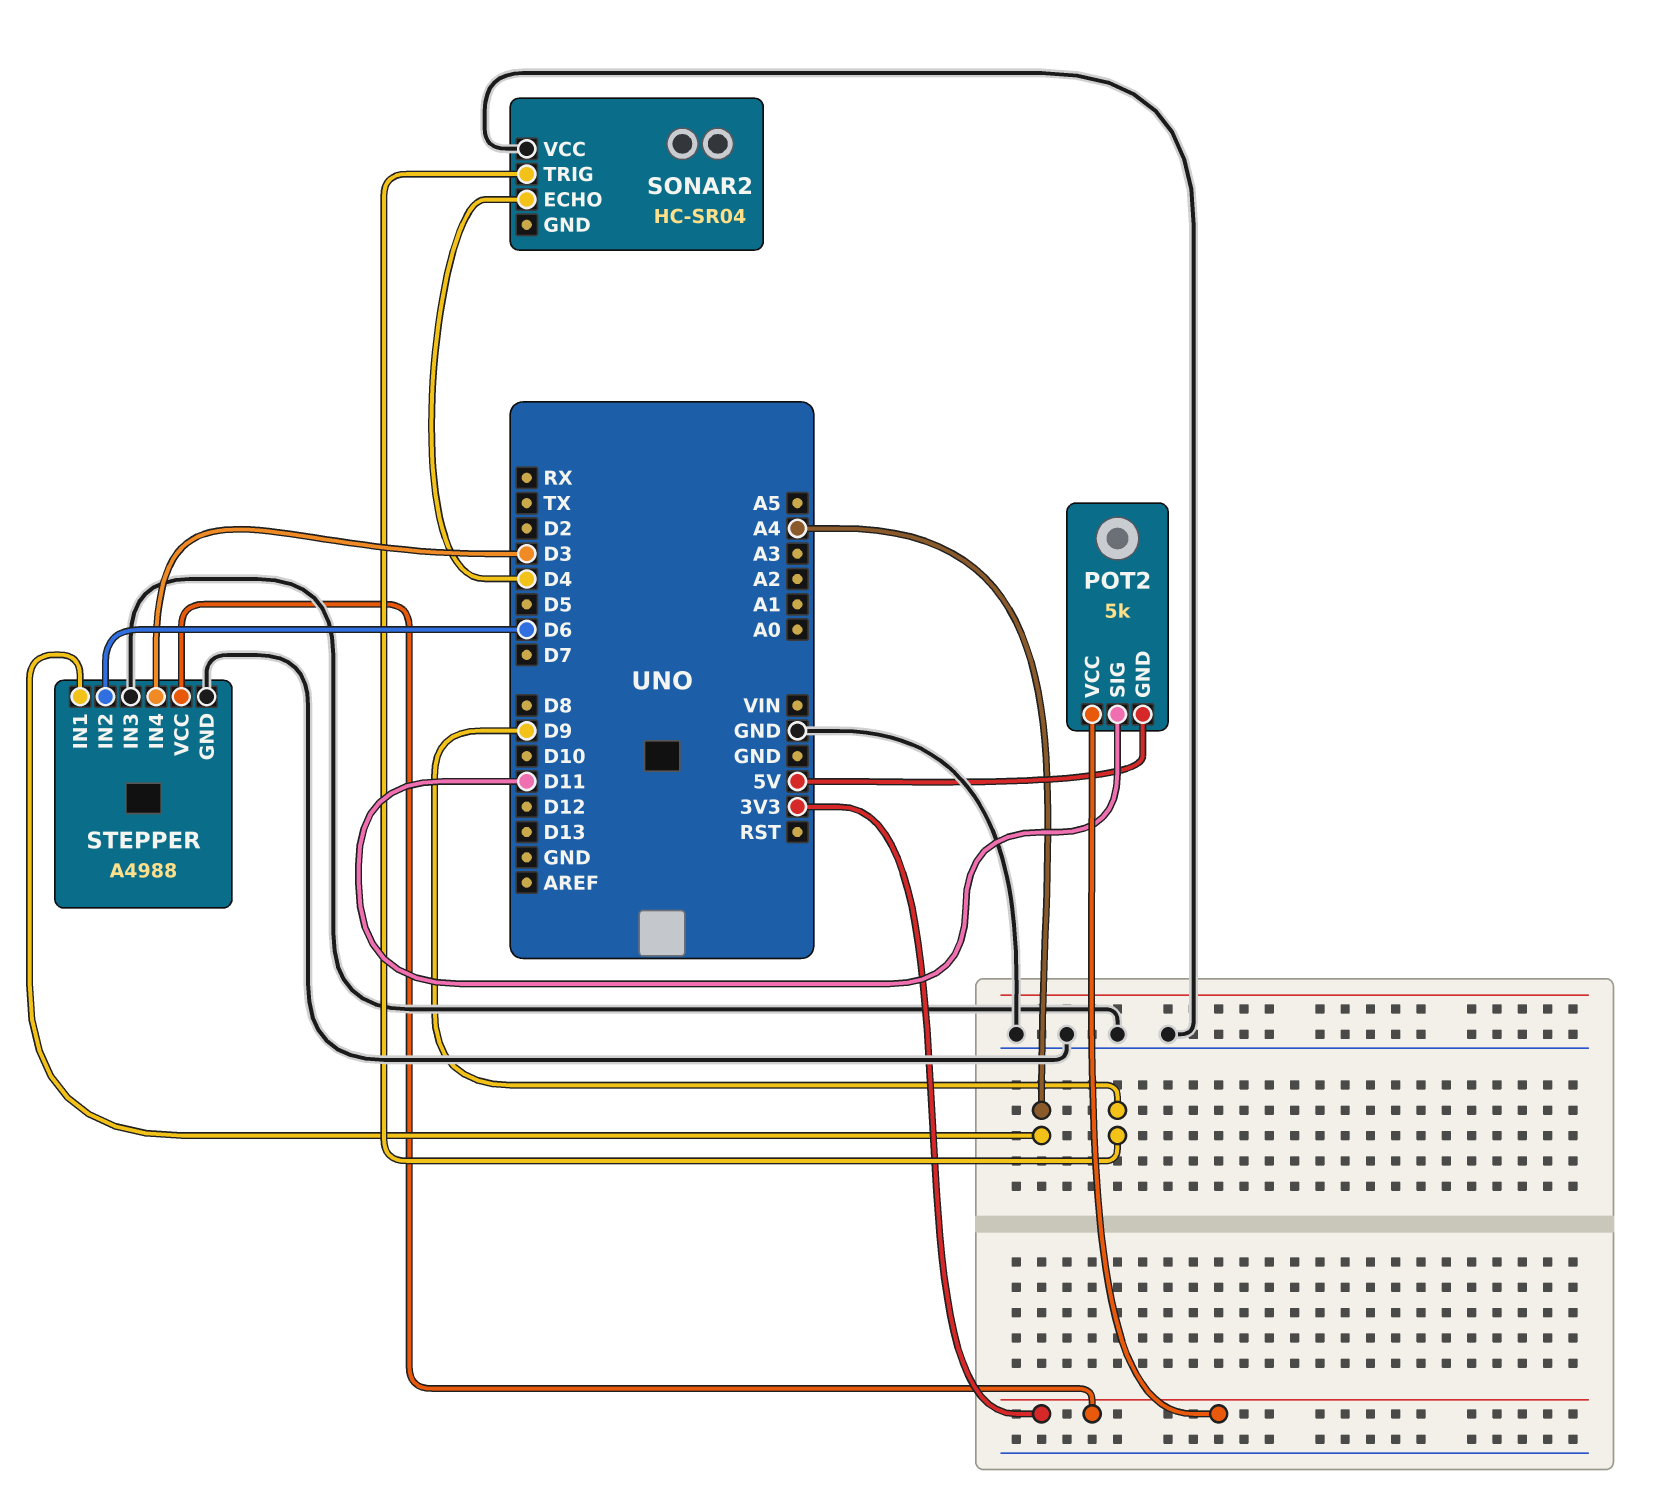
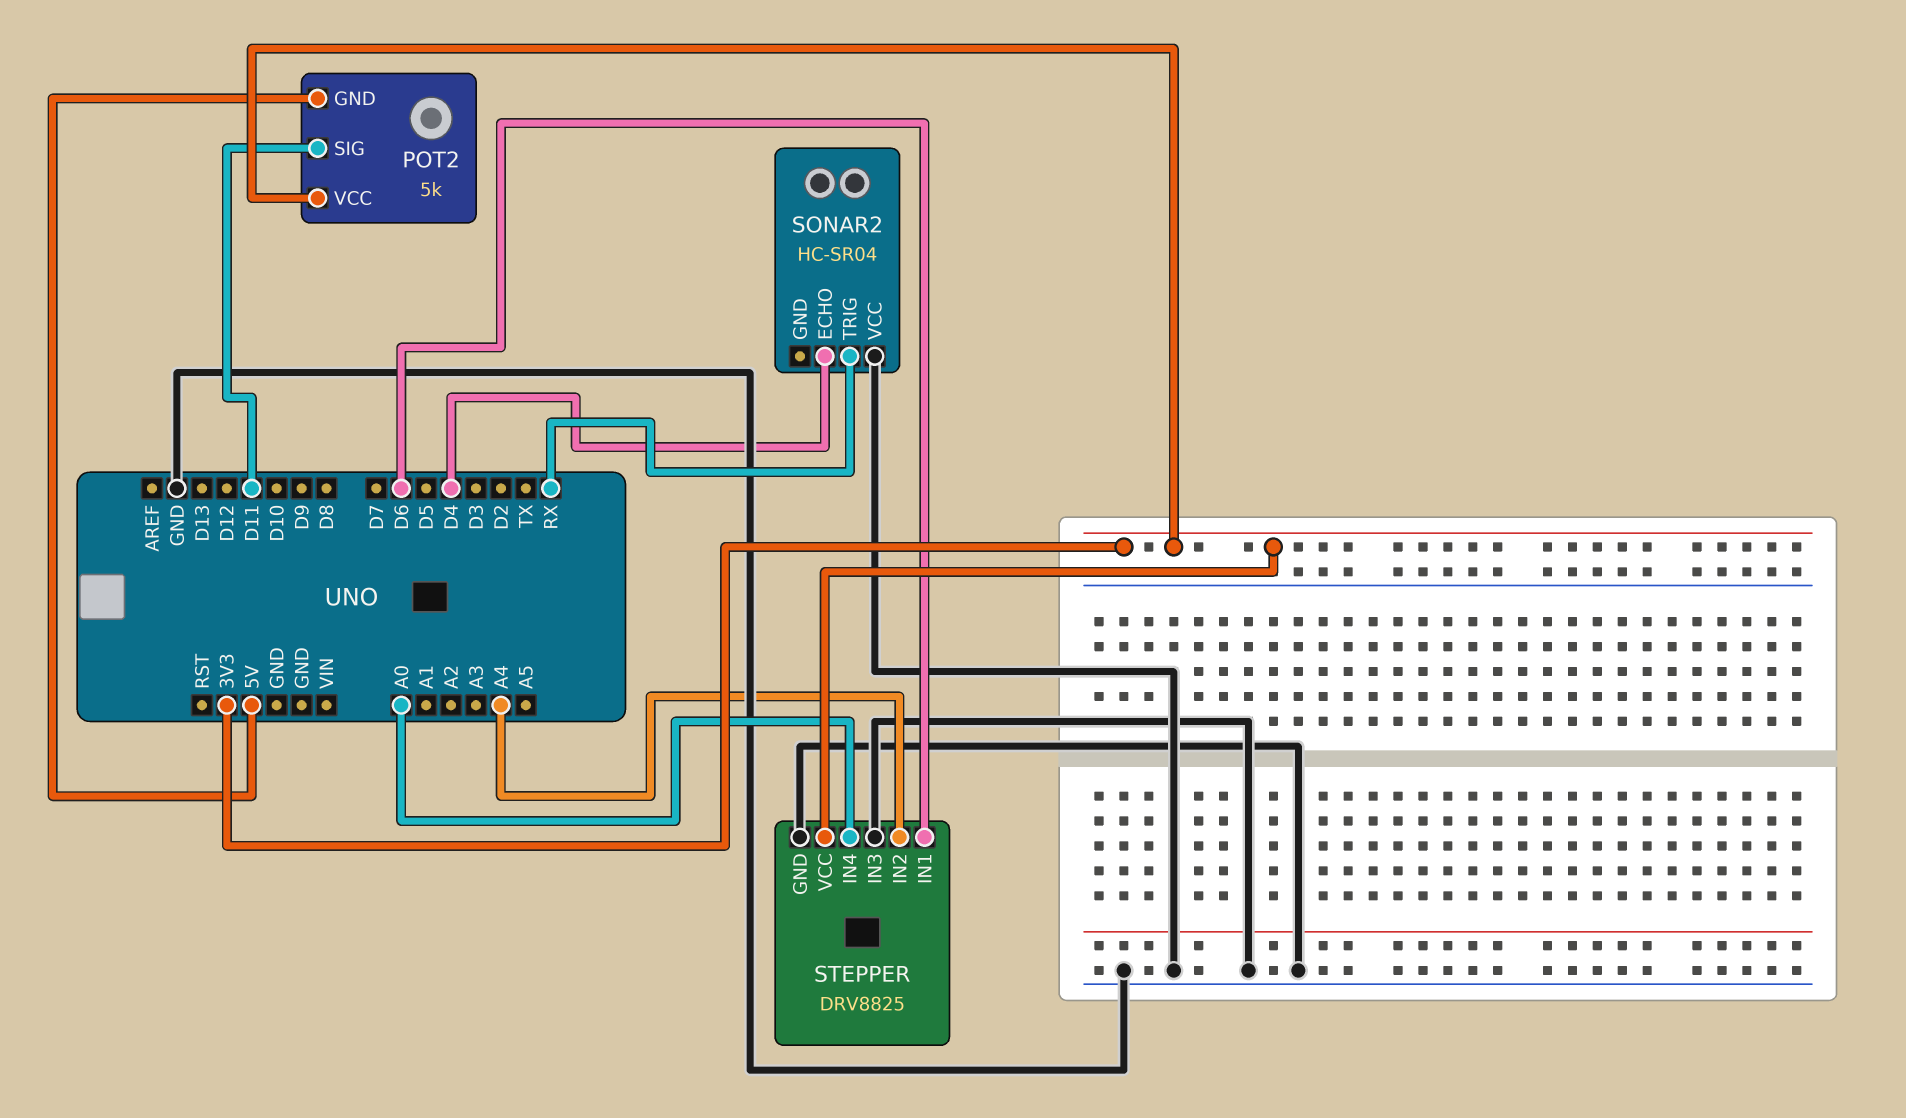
SONAR2 pin TRIG: D9 -> RX
STEPPER: A4988 -> DRV8825
STEPPER pin IN1: A4 -> D6
STEPPER pin IN2: D6 -> A4
STEPPER pin IN4: D3 -> A0

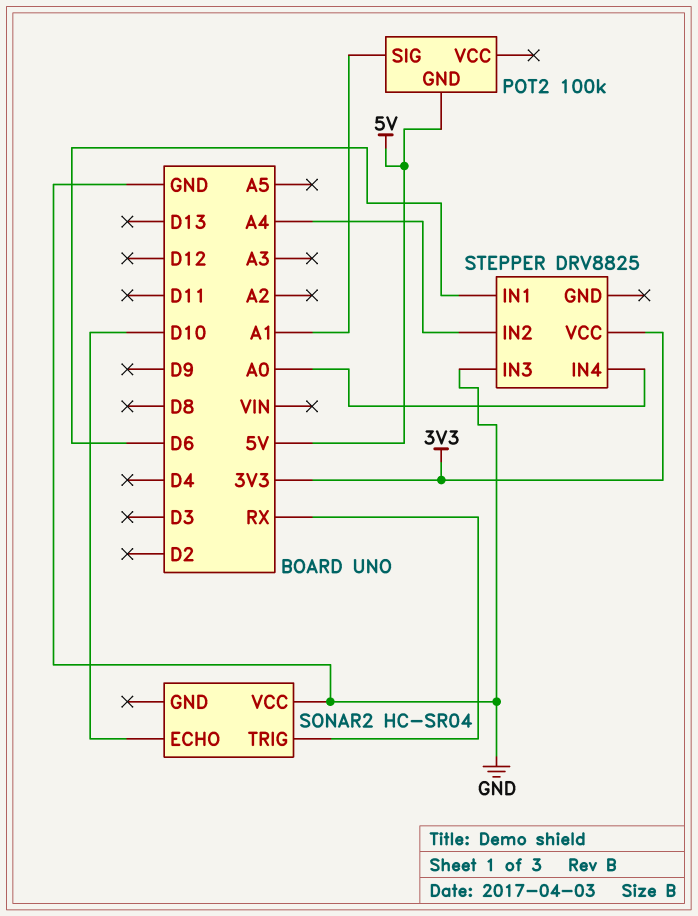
POT2: 5k -> 100k
POT2 pin SIG: D11 -> A1
POT2 pin VCC: 3V3 -> none
SONAR2 pin ECHO: D4 -> D10
STEPPER pin GND: GND -> none

